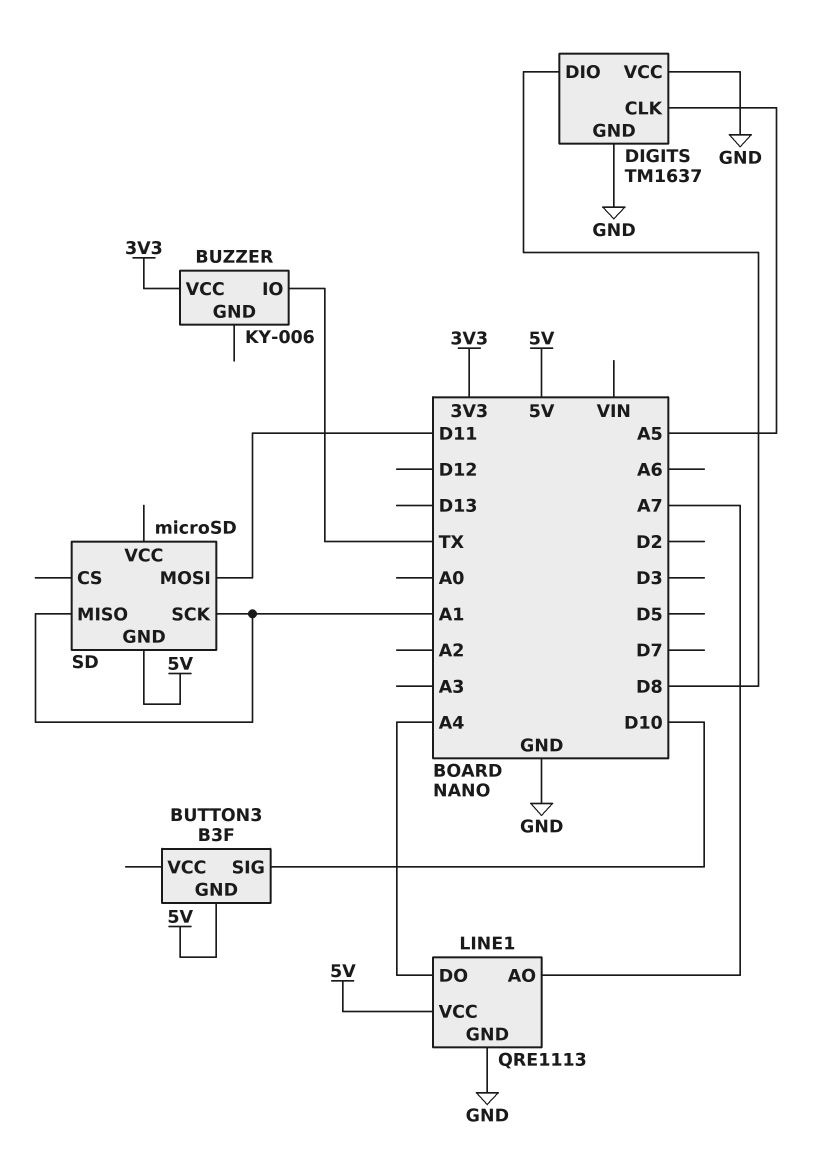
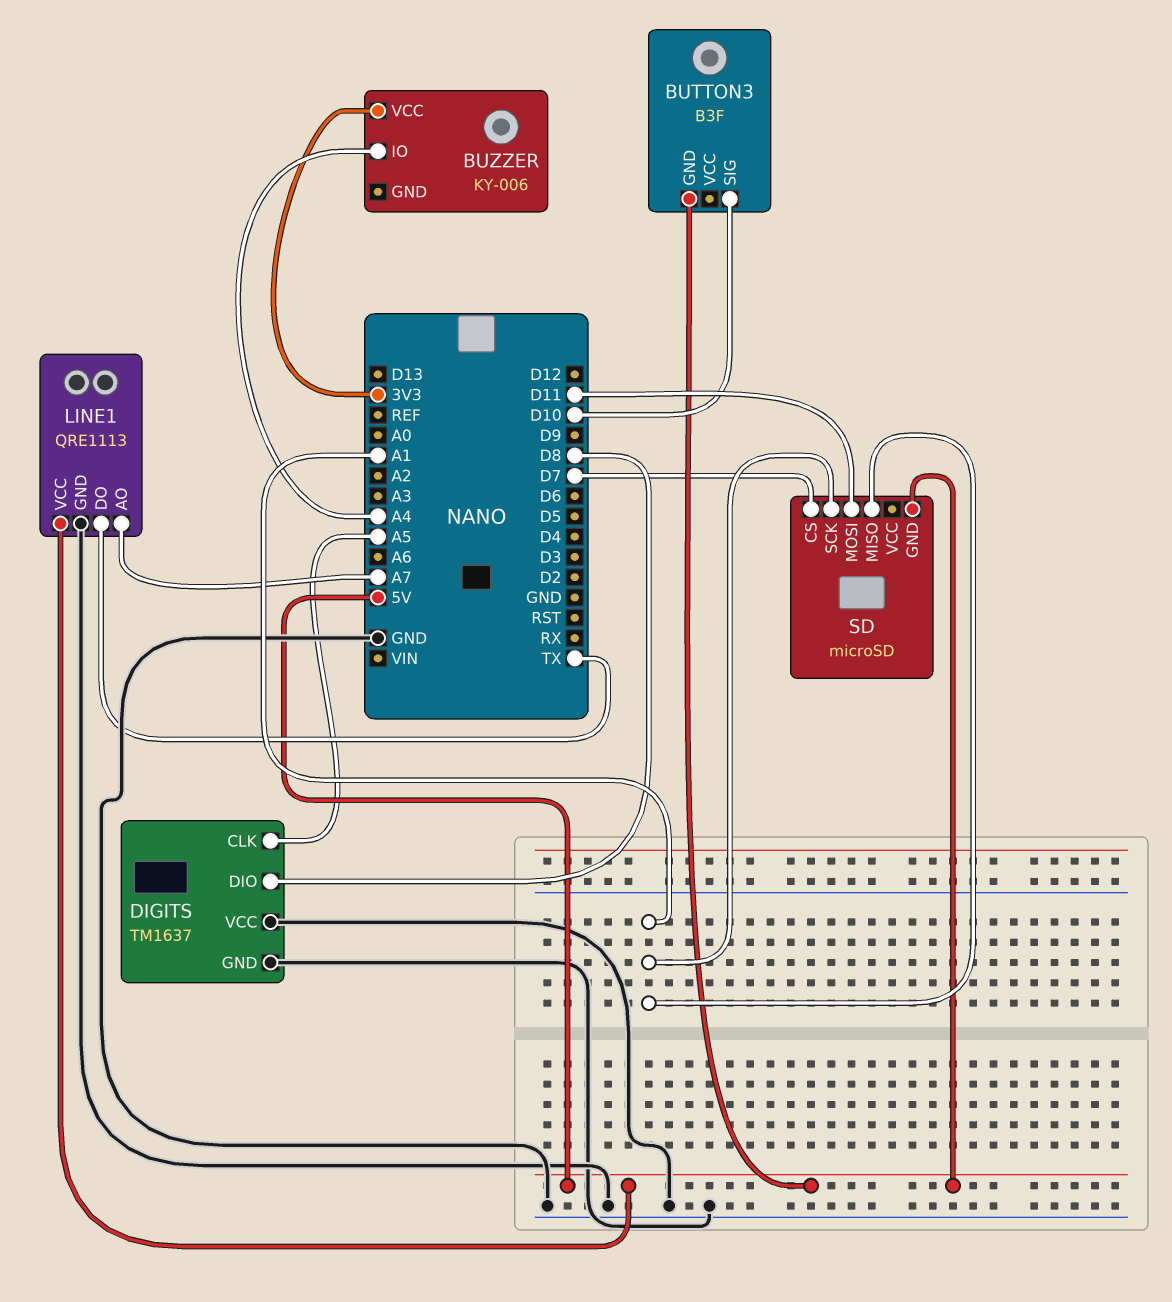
BUZZER pin IO: TX -> A4
LINE1 pin DO: A4 -> TX
SD pin CS: none -> D7

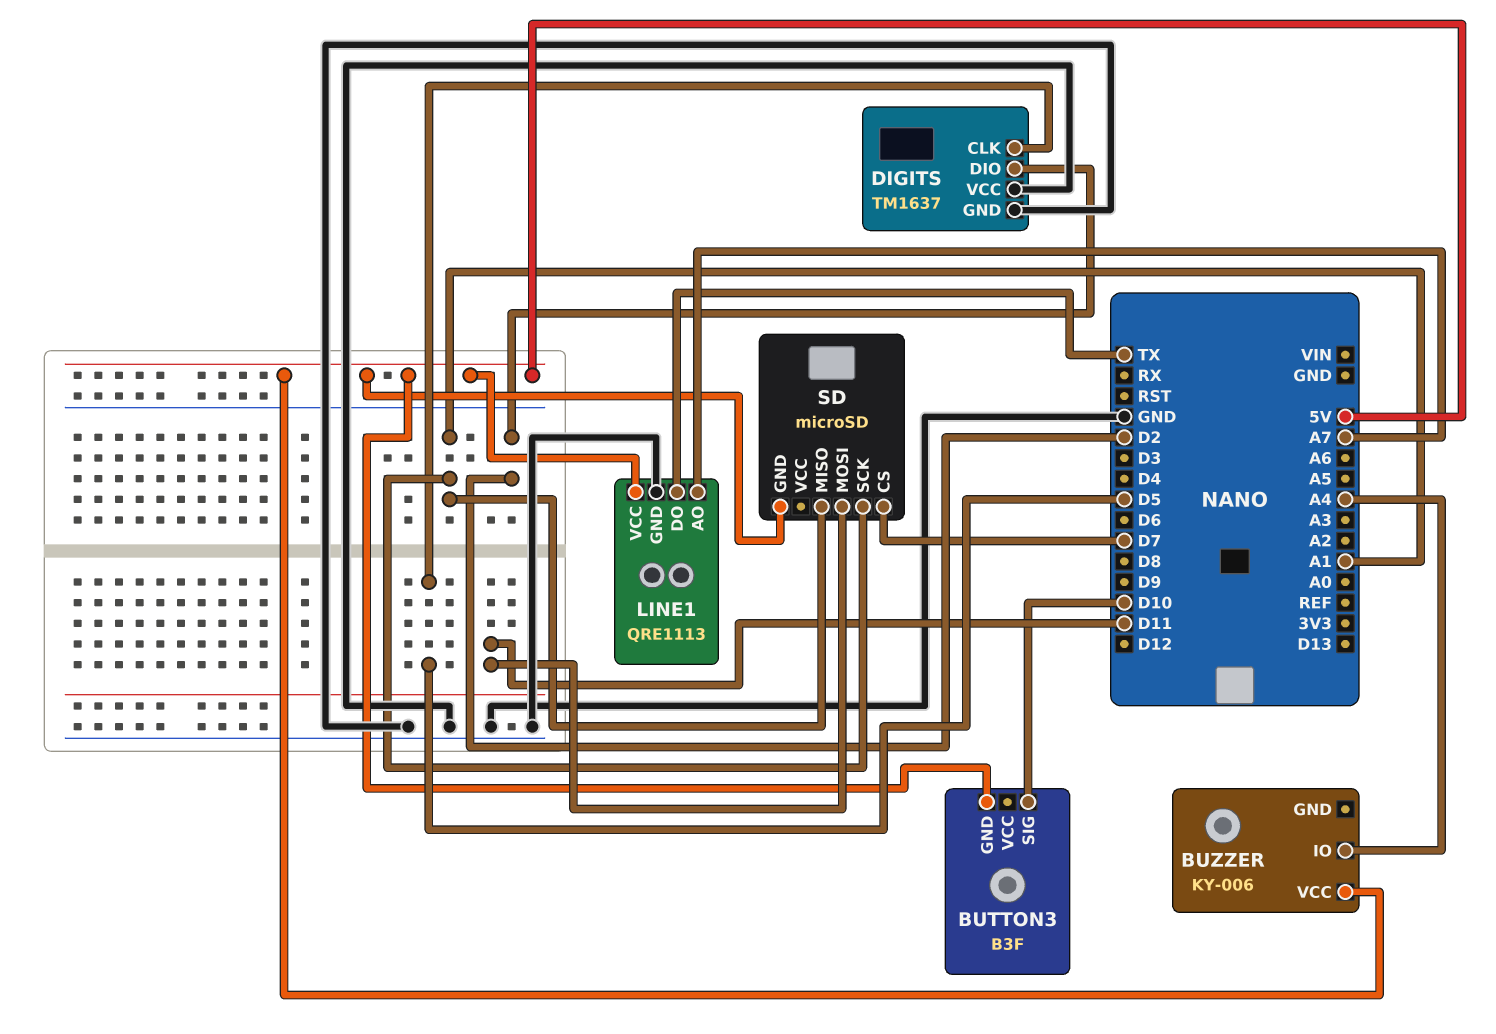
BUZZER pin VCC: 3V3 -> 5V
DIGITS pin CLK: A5 -> D5
DIGITS pin DIO: D8 -> D2

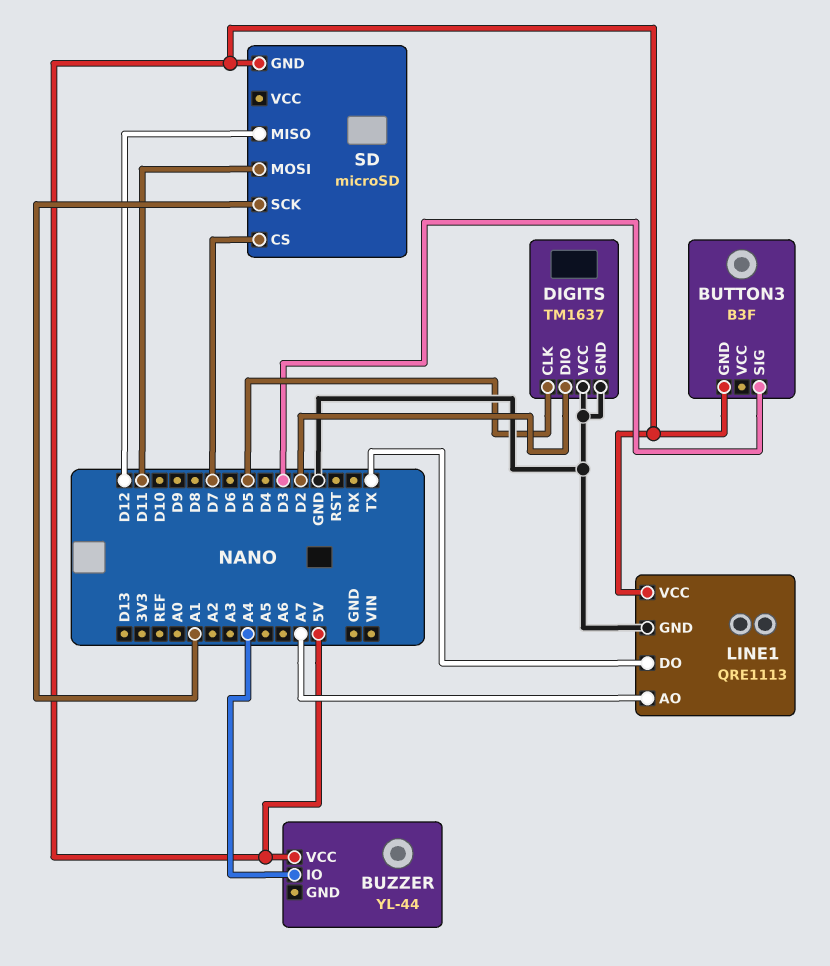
BUTTON3 pin SIG: D10 -> D3
BUZZER: KY-006 -> YL-44
SD pin MISO: A1 -> D12

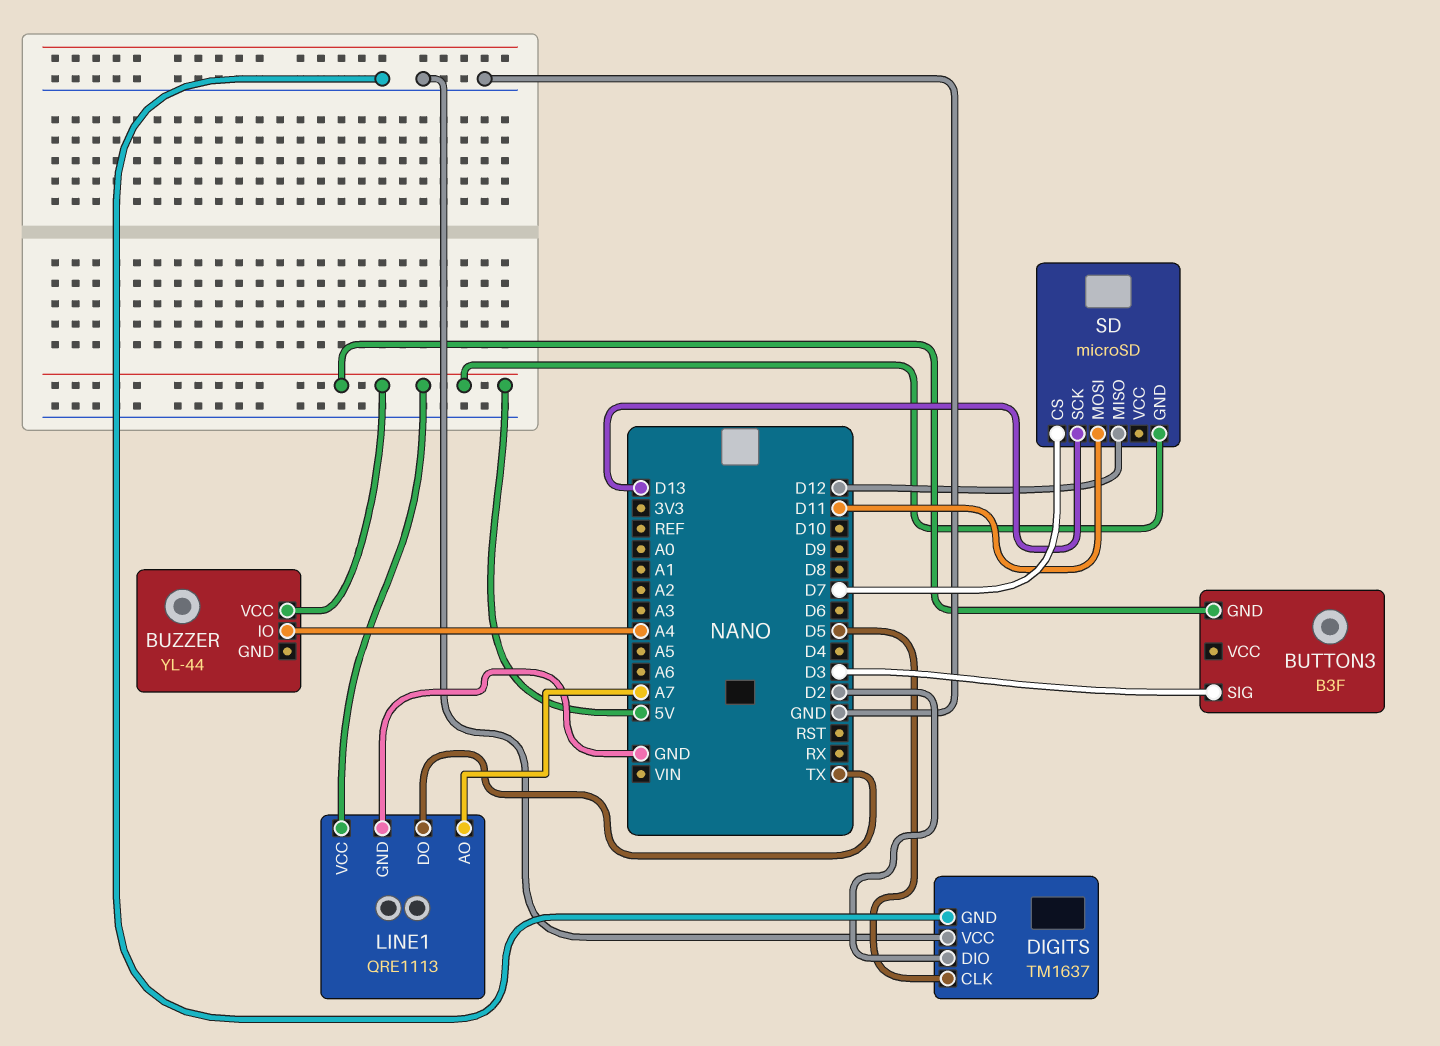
SD pin SCK: A1 -> D13

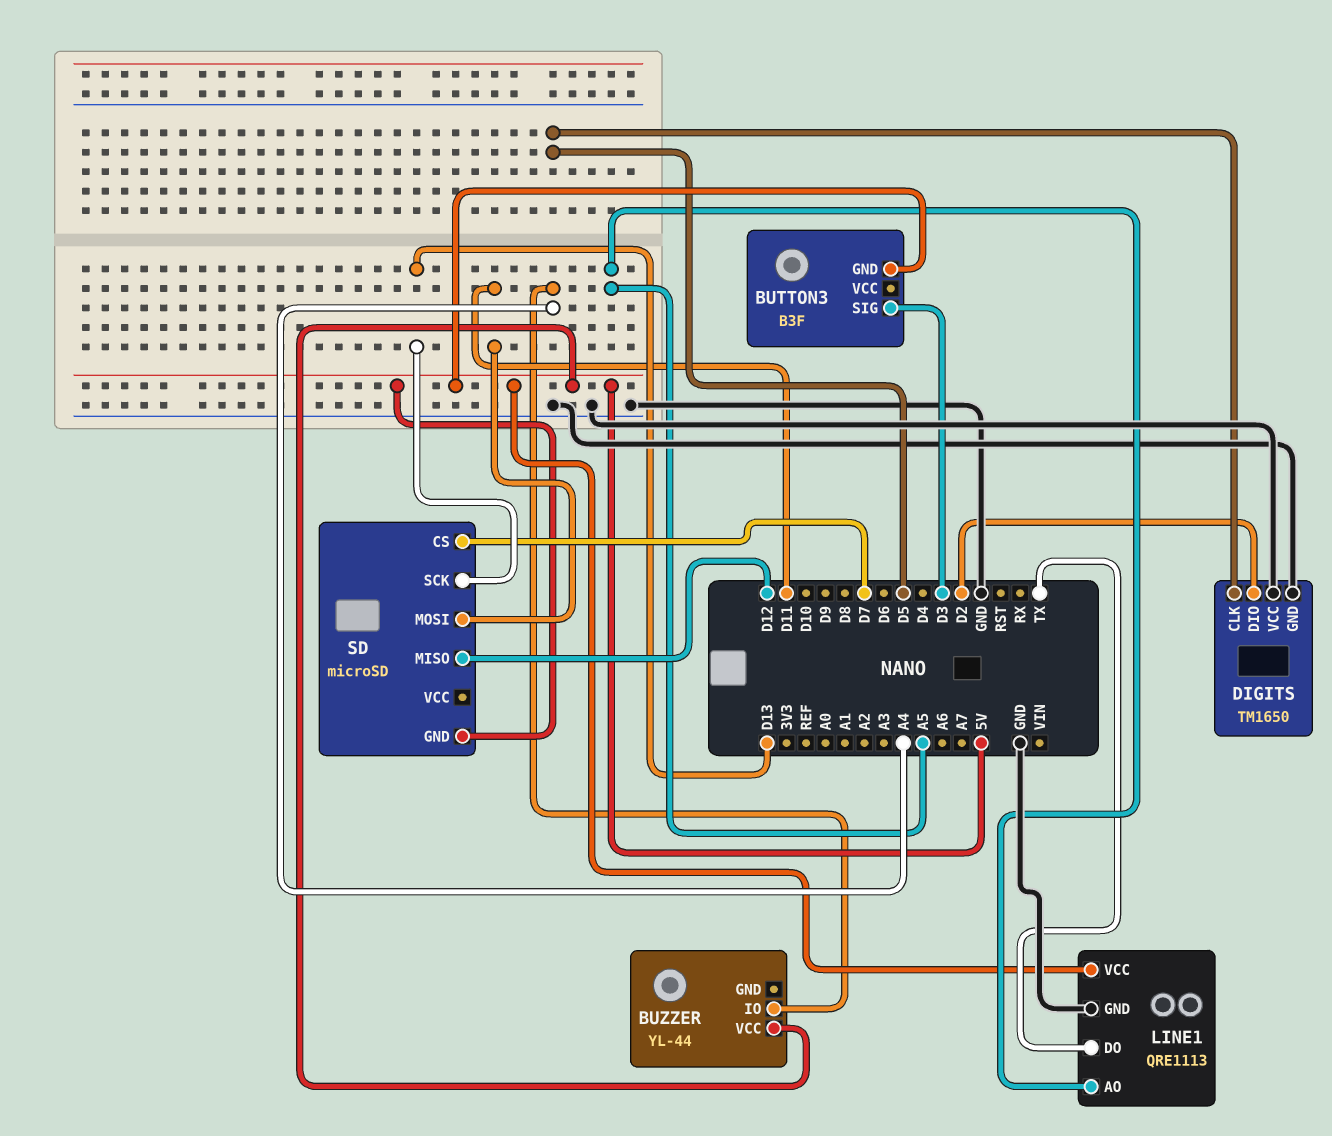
DIGITS: TM1637 -> TM1650
LINE1 pin AO: A7 -> A5

